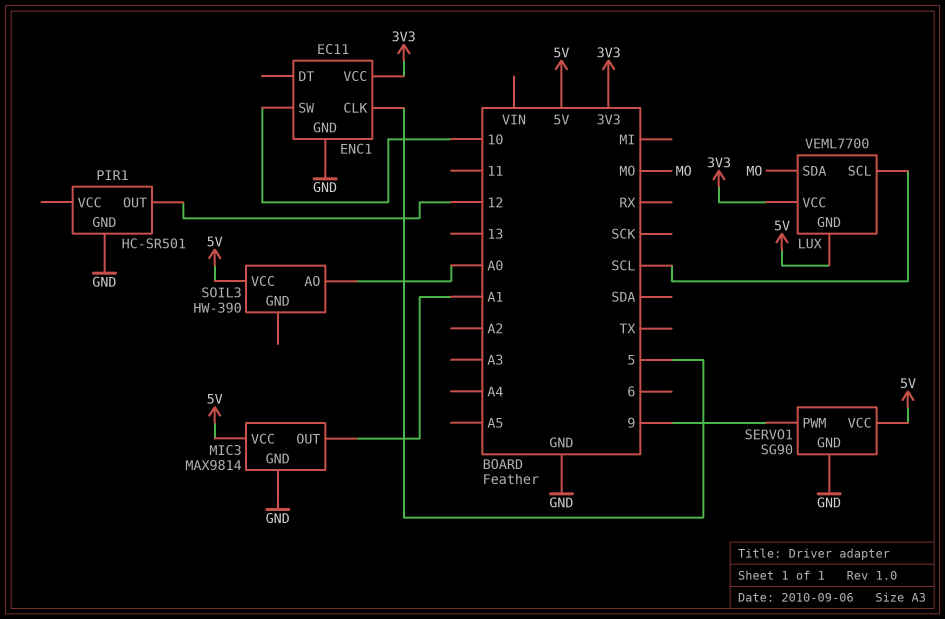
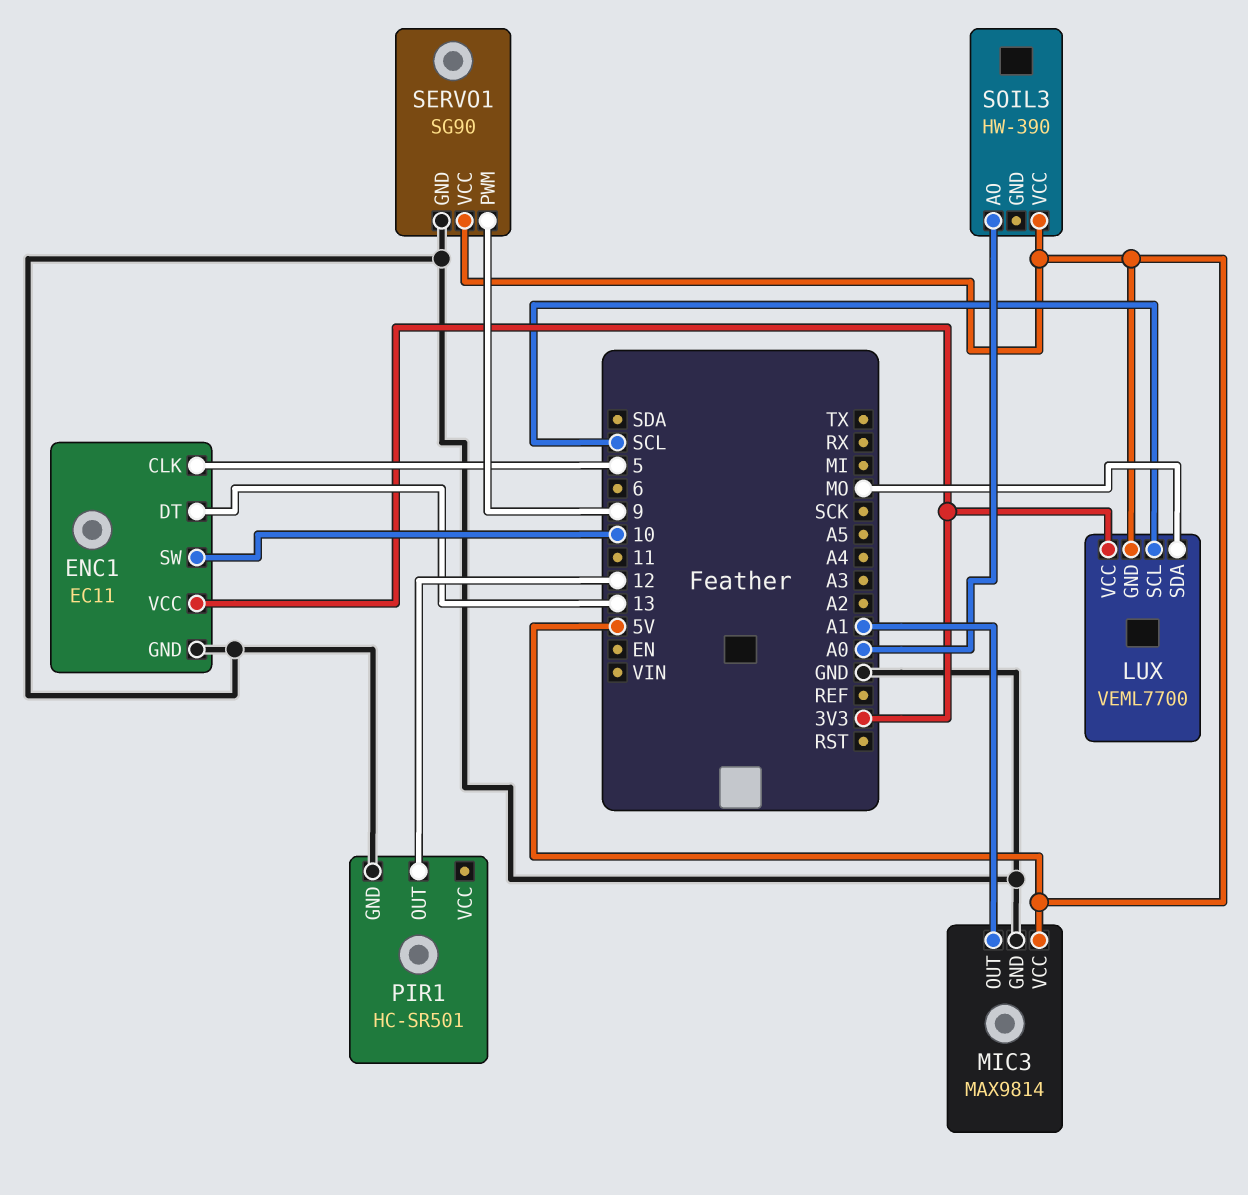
ENC1 pin DT: none -> 13

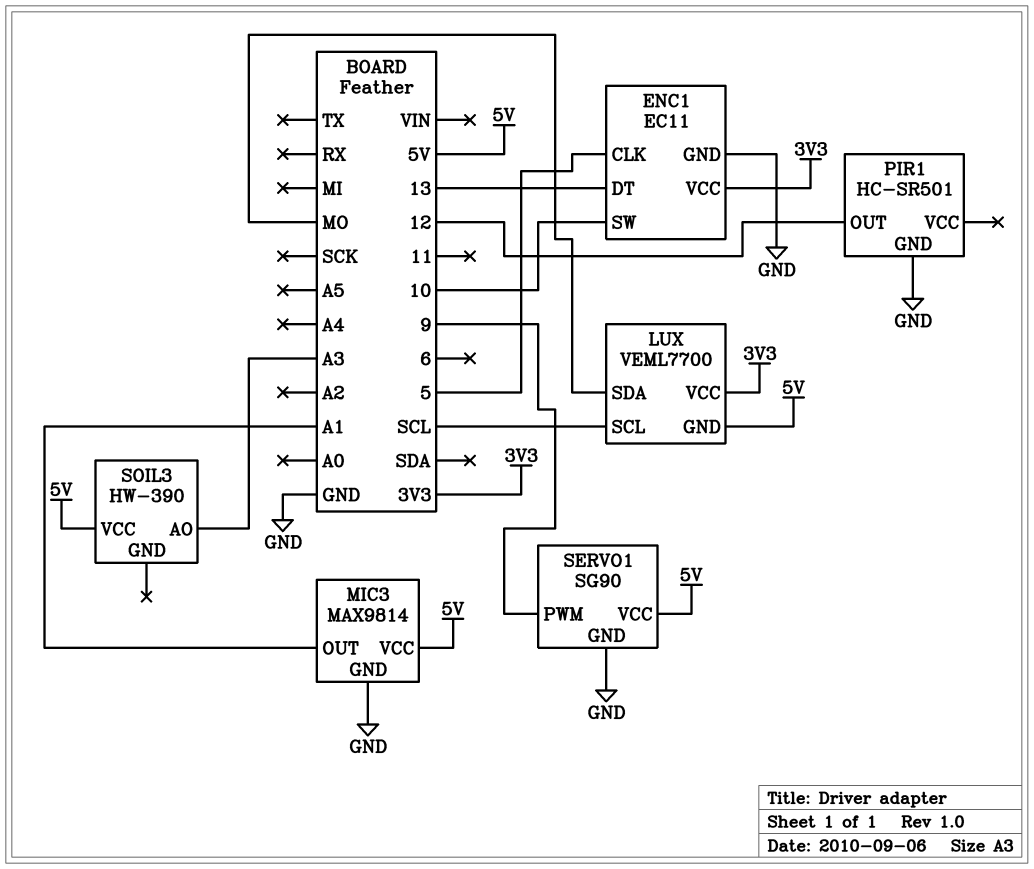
SOIL3 pin AO: A0 -> A3

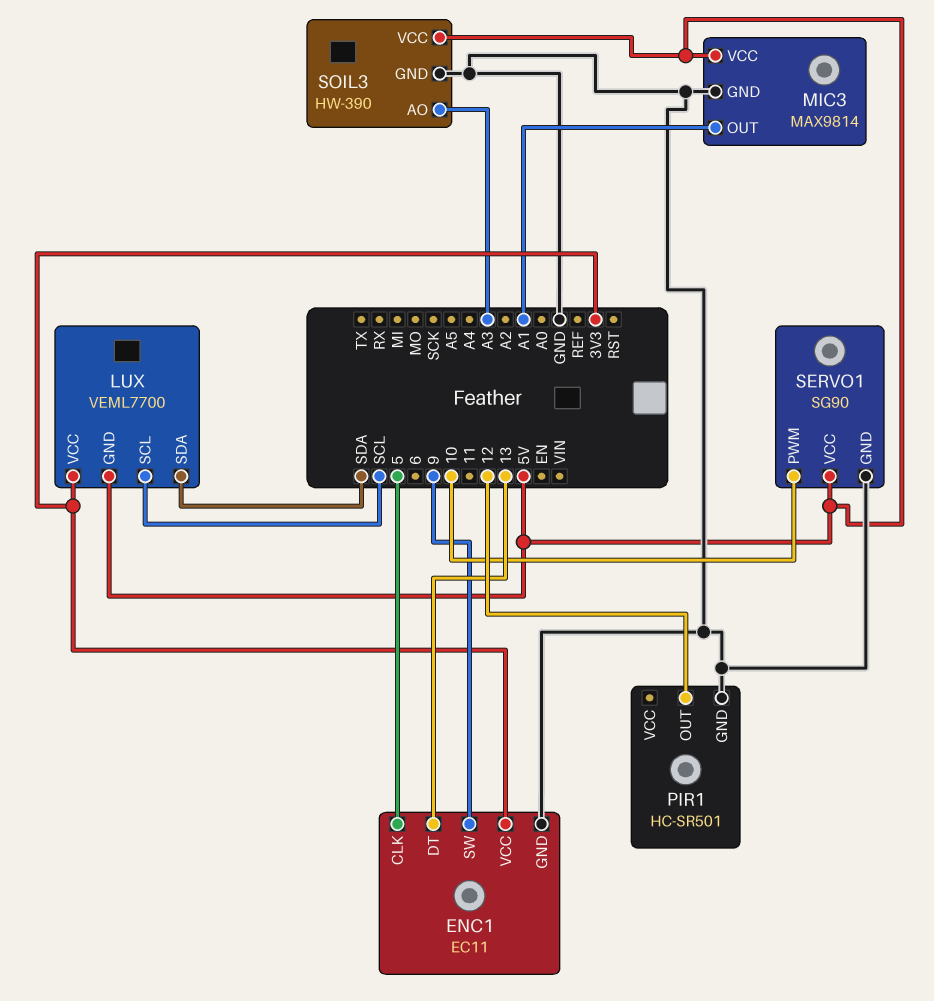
ENC1 pin SW: 10 -> 9
LUX pin SDA: MO -> SDA
SERVO1 pin PWM: 9 -> 10
SOIL3 pin GND: none -> GND

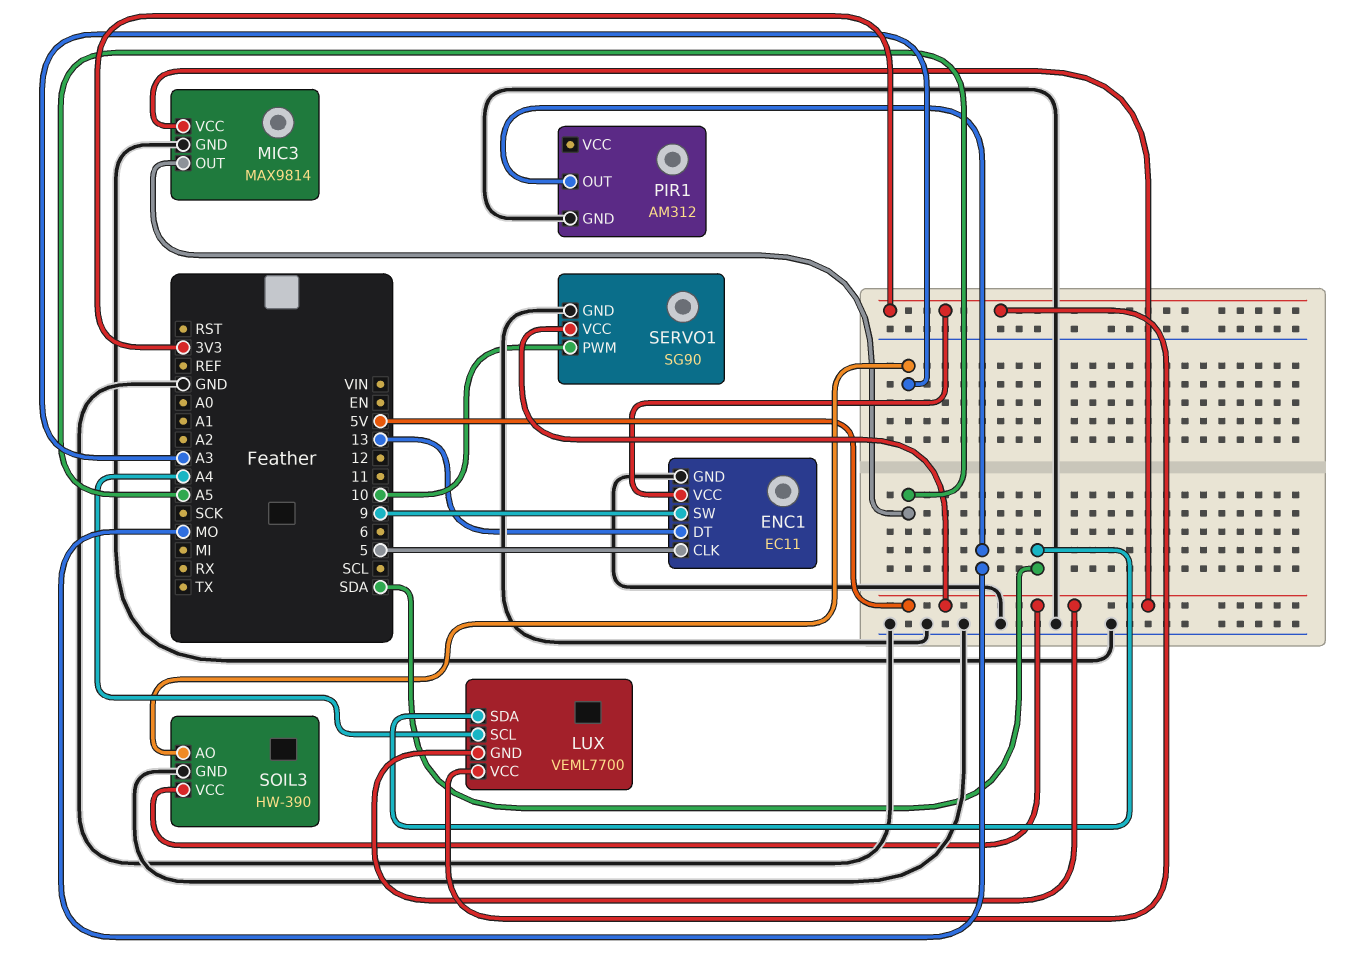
LUX pin SCL: SCL -> A4
MIC3 pin OUT: A1 -> A5
PIR1: HC-SR501 -> AM312
PIR1 pin OUT: 12 -> MO

